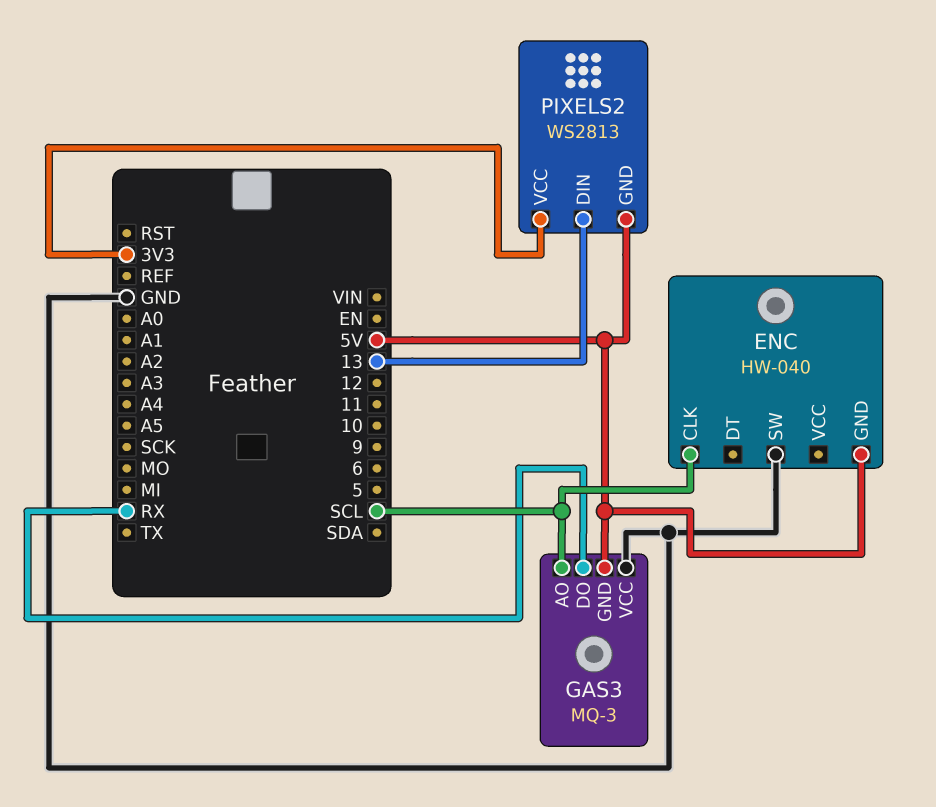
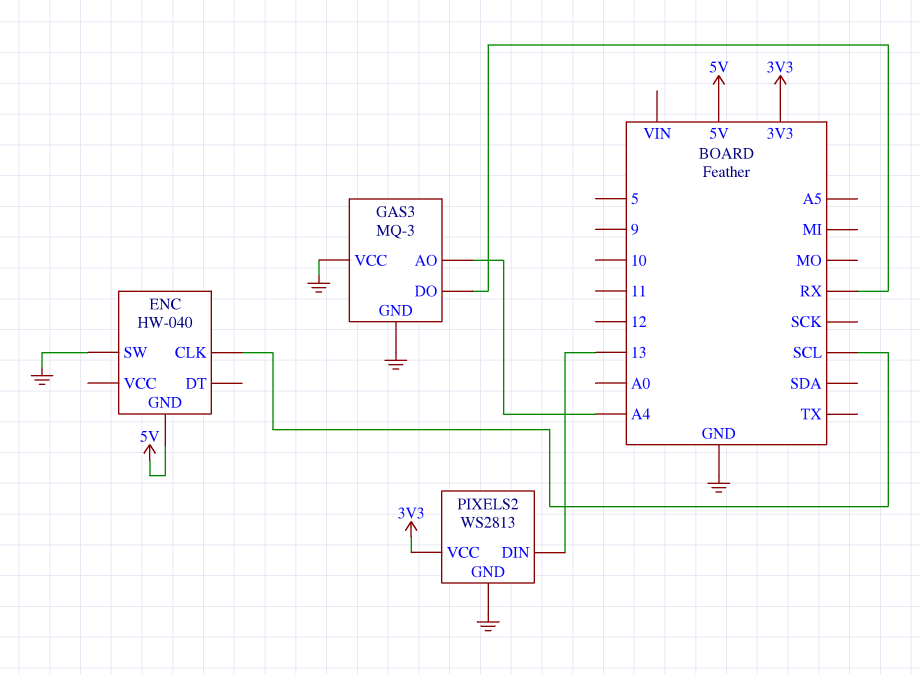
GAS3 pin AO: SCL -> A4
GAS3 pin GND: 5V -> GND
PIXELS2 pin GND: 5V -> GND

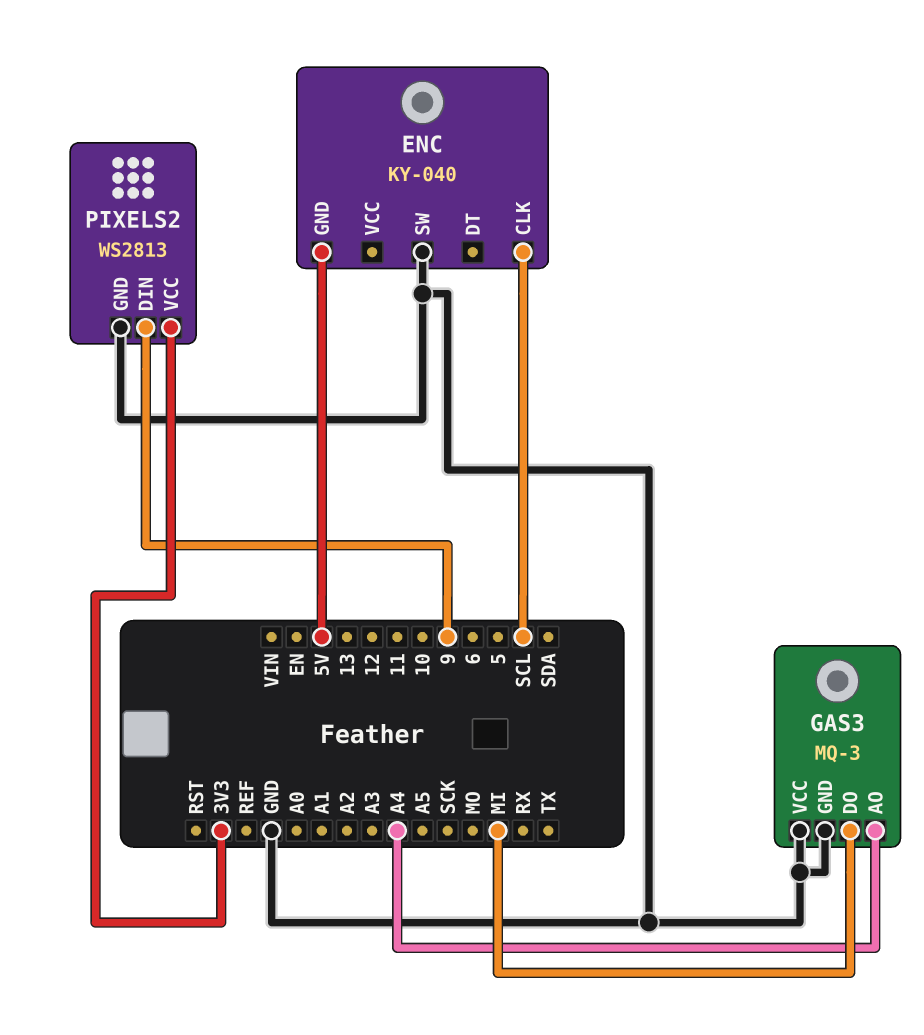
ENC: HW-040 -> KY-040
GAS3 pin DO: RX -> MI
PIXELS2 pin DIN: 13 -> 9

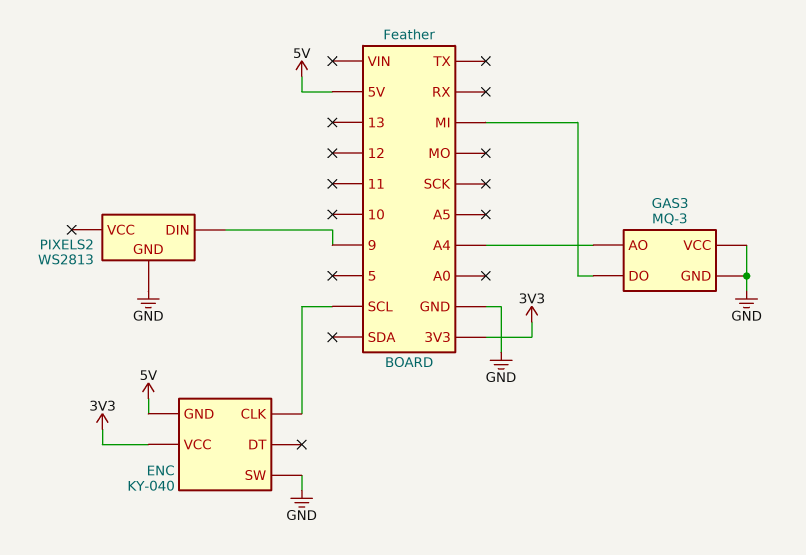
ENC pin VCC: none -> 3V3
PIXELS2 pin VCC: 3V3 -> none

